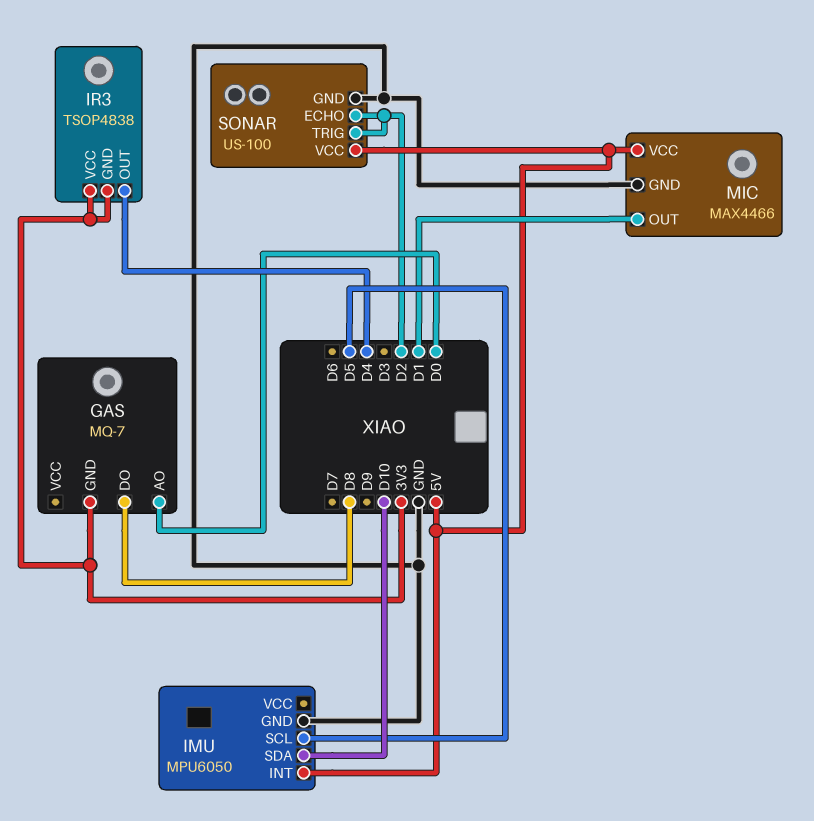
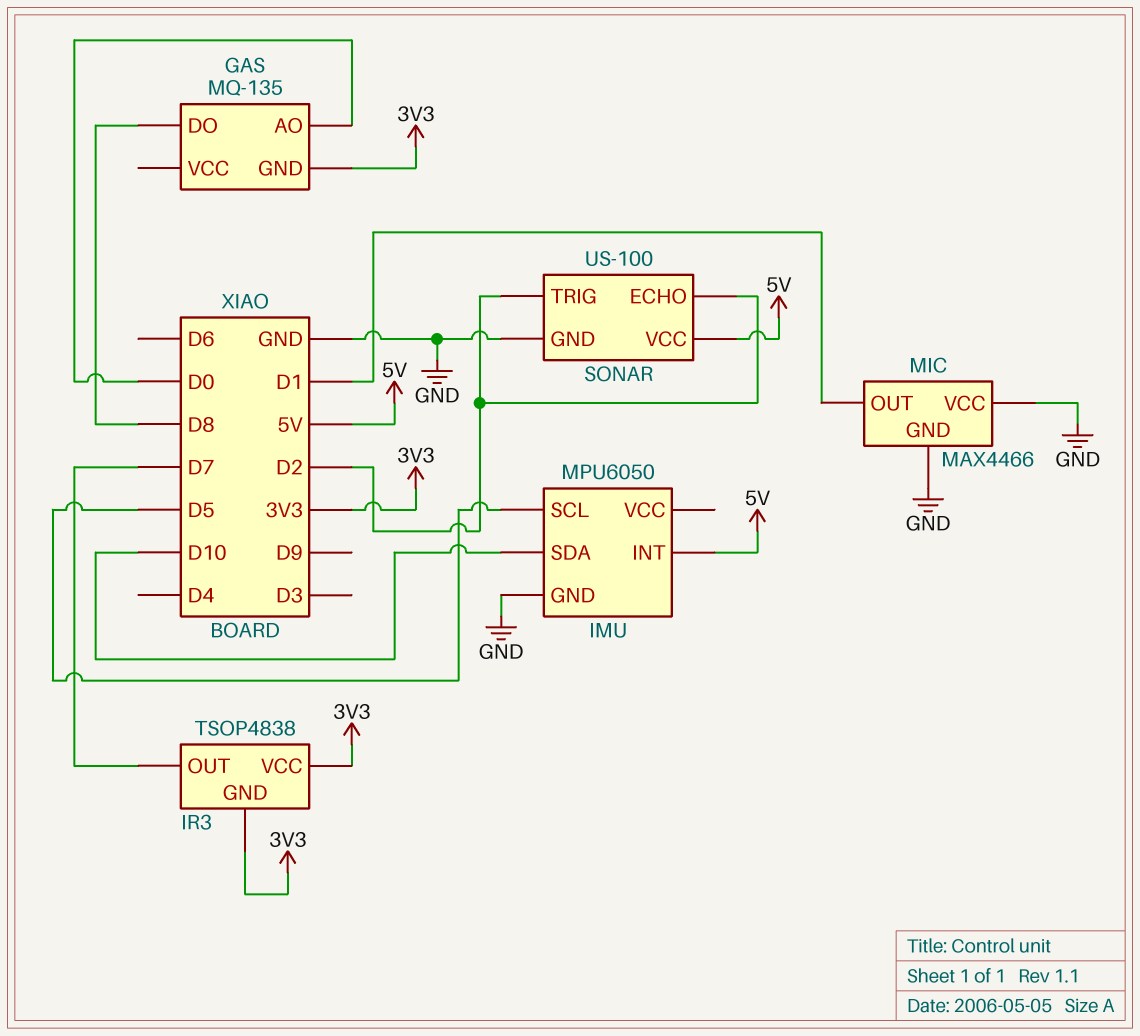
GAS: MQ-7 -> MQ-135
IR3 pin OUT: D4 -> D7
MIC pin VCC: 5V -> GND

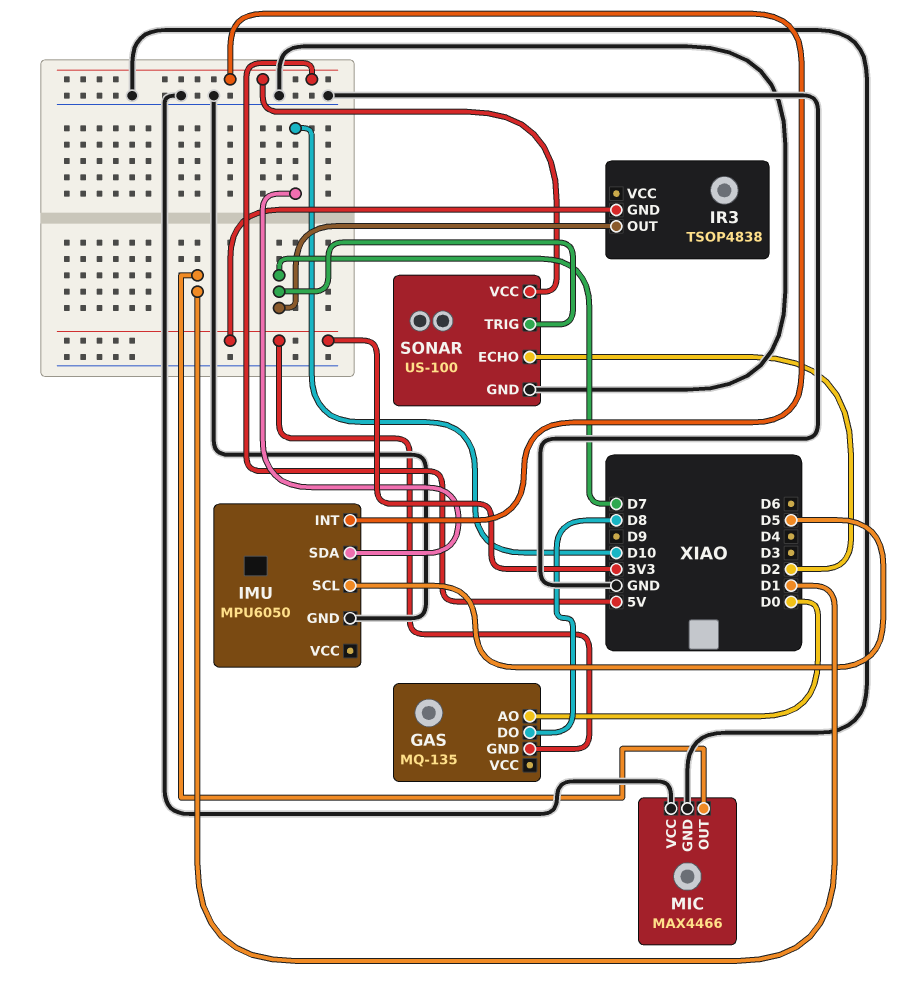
IR3 pin VCC: 3V3 -> none
SONAR pin TRIG: D2 -> D7

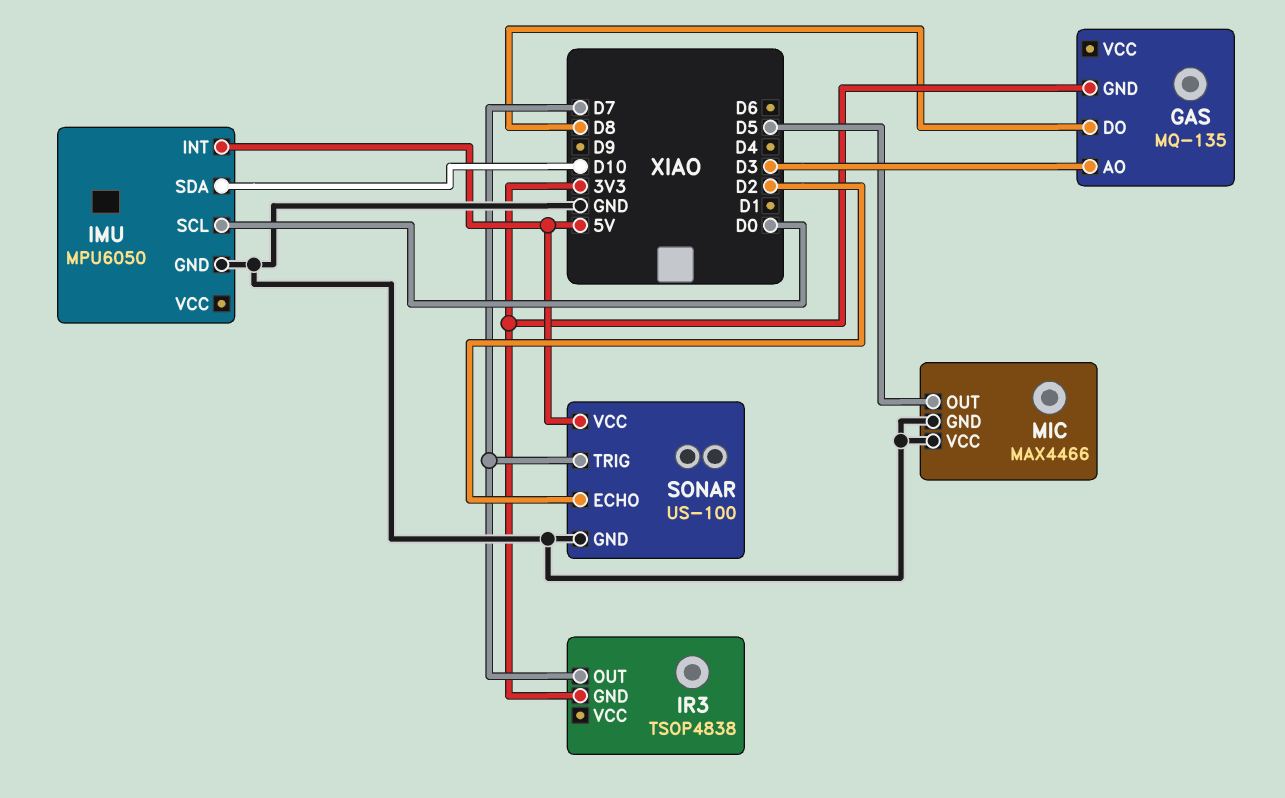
GAS pin AO: D0 -> D3
IMU pin SCL: D5 -> D0
MIC pin OUT: D1 -> D5

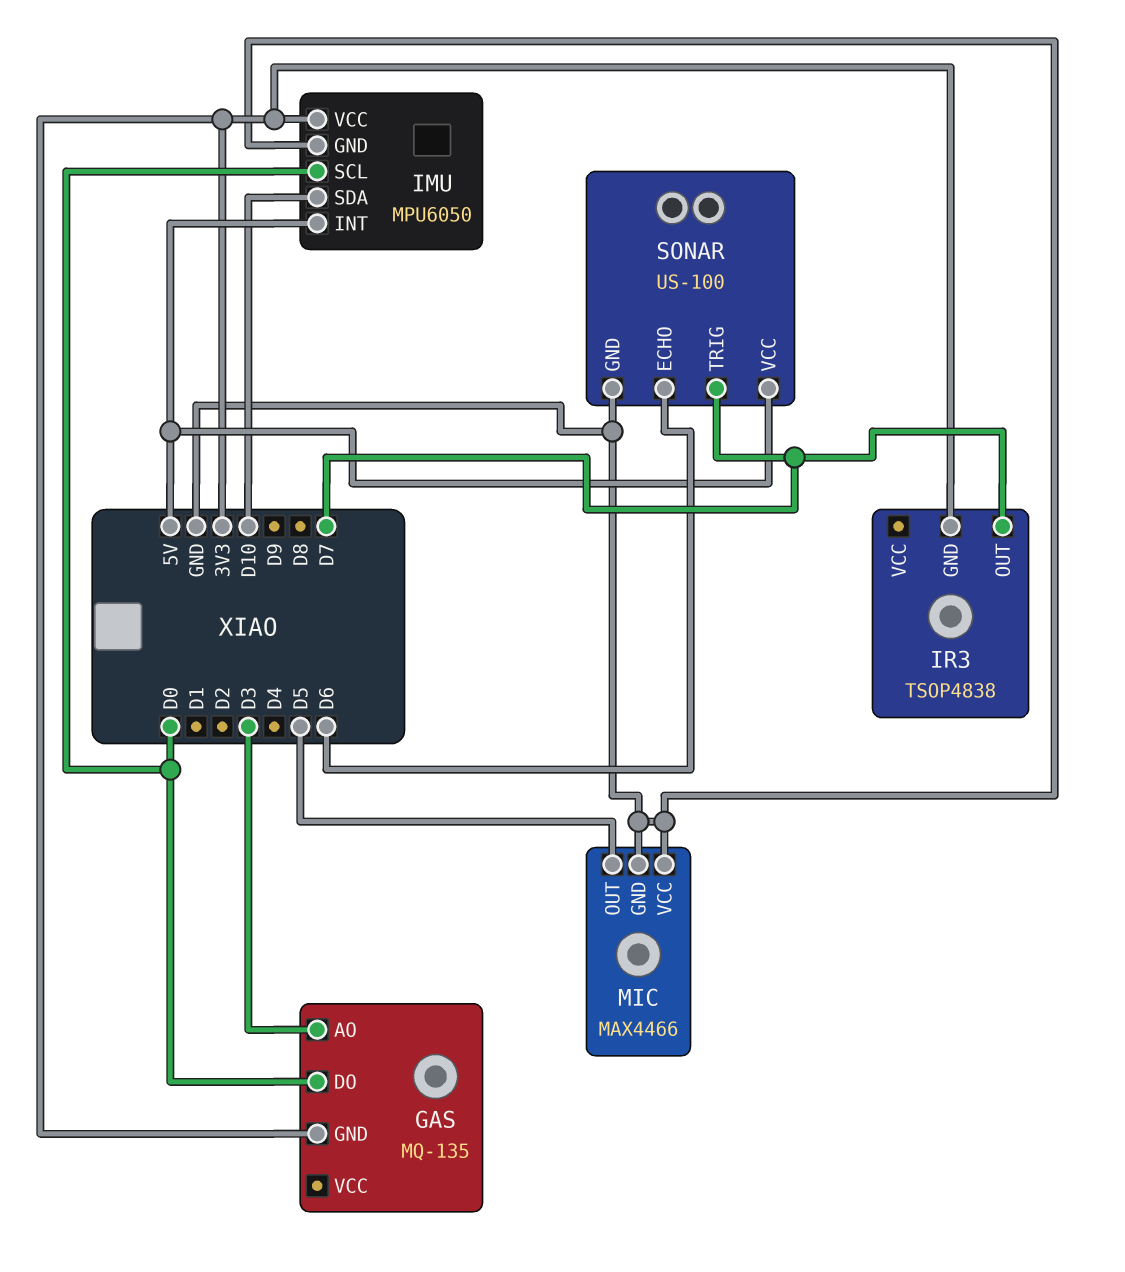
GAS pin DO: D8 -> D0
IMU pin VCC: none -> 3V3
SONAR pin ECHO: D2 -> D6

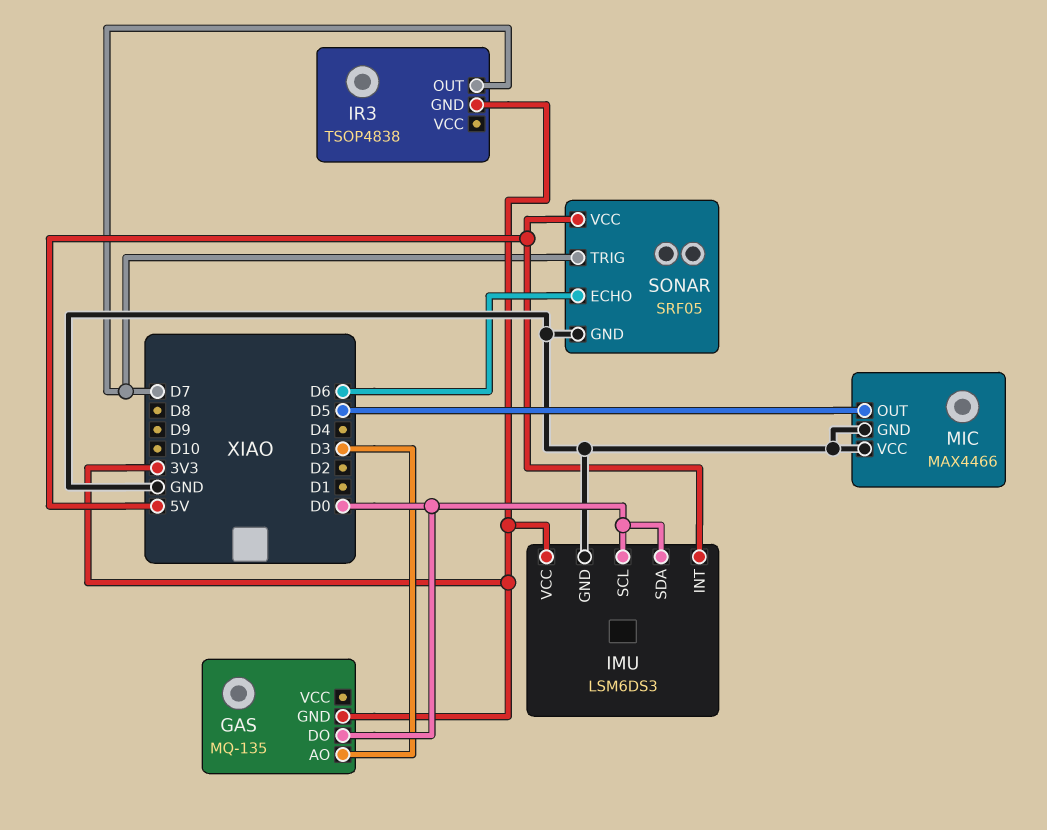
IMU: MPU6050 -> LSM6DS3
IMU pin SDA: D10 -> D0
SONAR: US-100 -> SRF05

